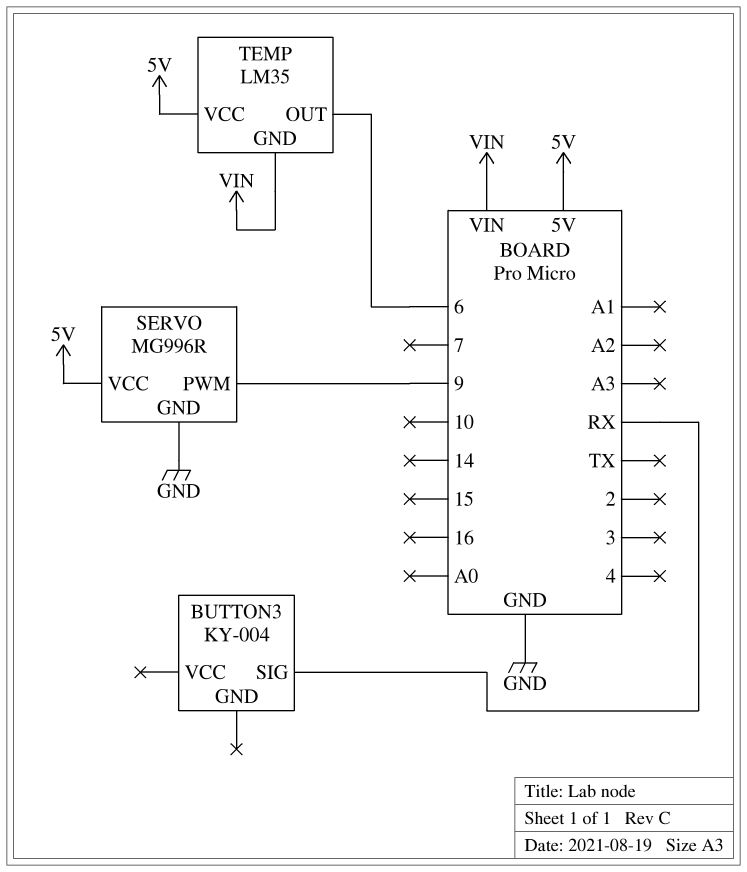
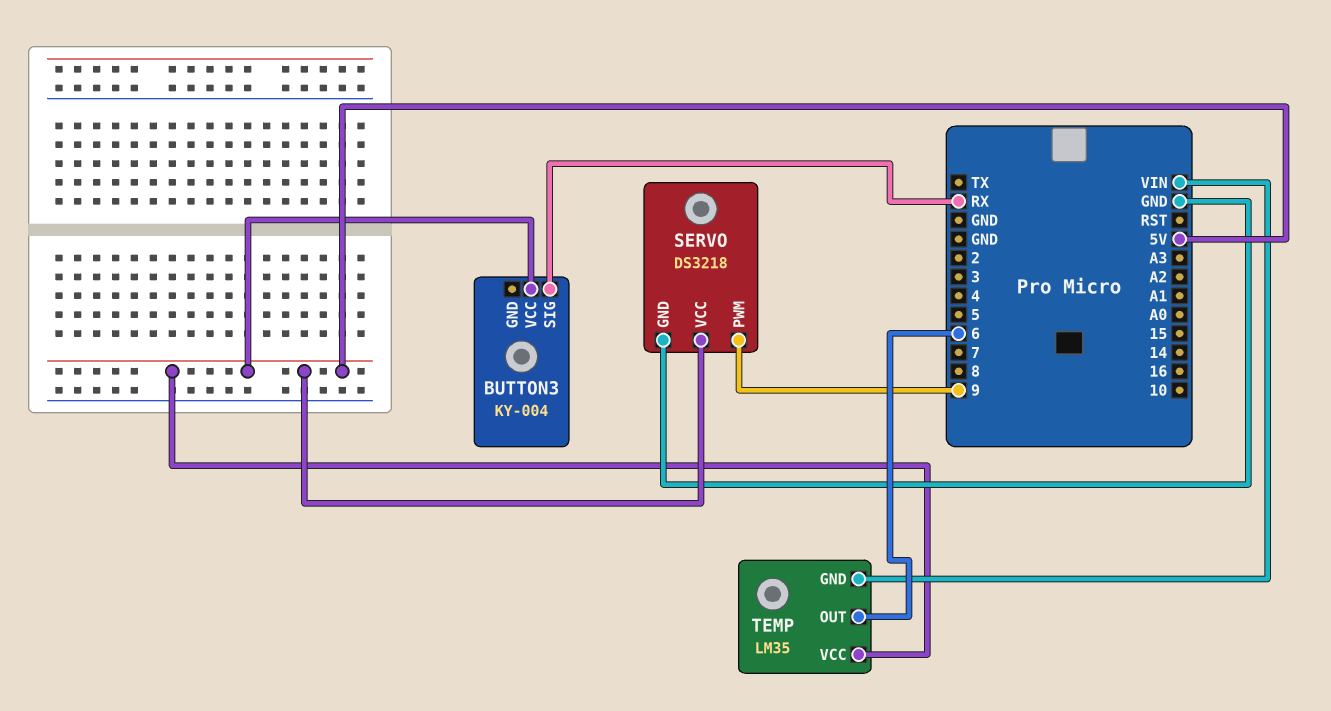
BUTTON3 pin VCC: none -> 5V
SERVO: MG996R -> DS3218

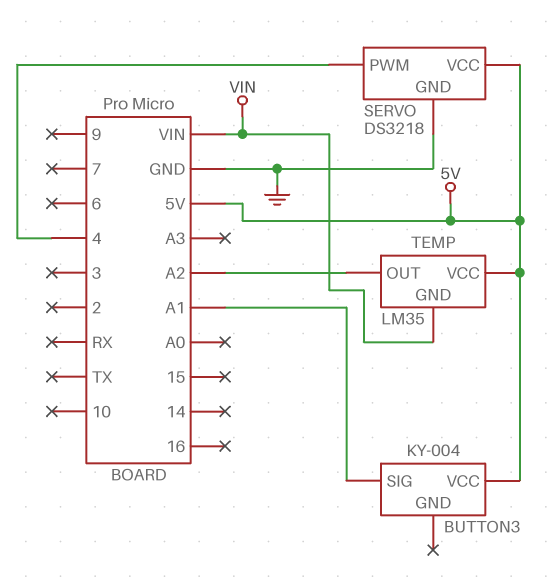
BUTTON3 pin SIG: RX -> A1
SERVO pin PWM: 9 -> 4
TEMP pin OUT: 6 -> A2

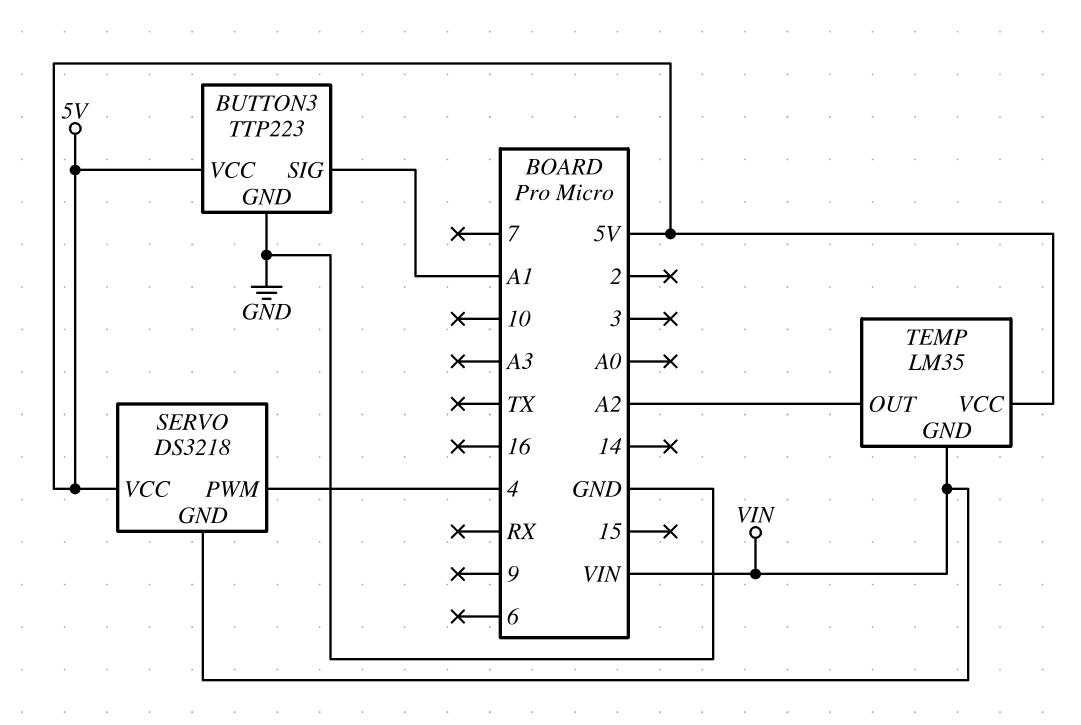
BUTTON3: KY-004 -> TTP223
BUTTON3 pin GND: none -> GND
SERVO pin GND: GND -> VIN

